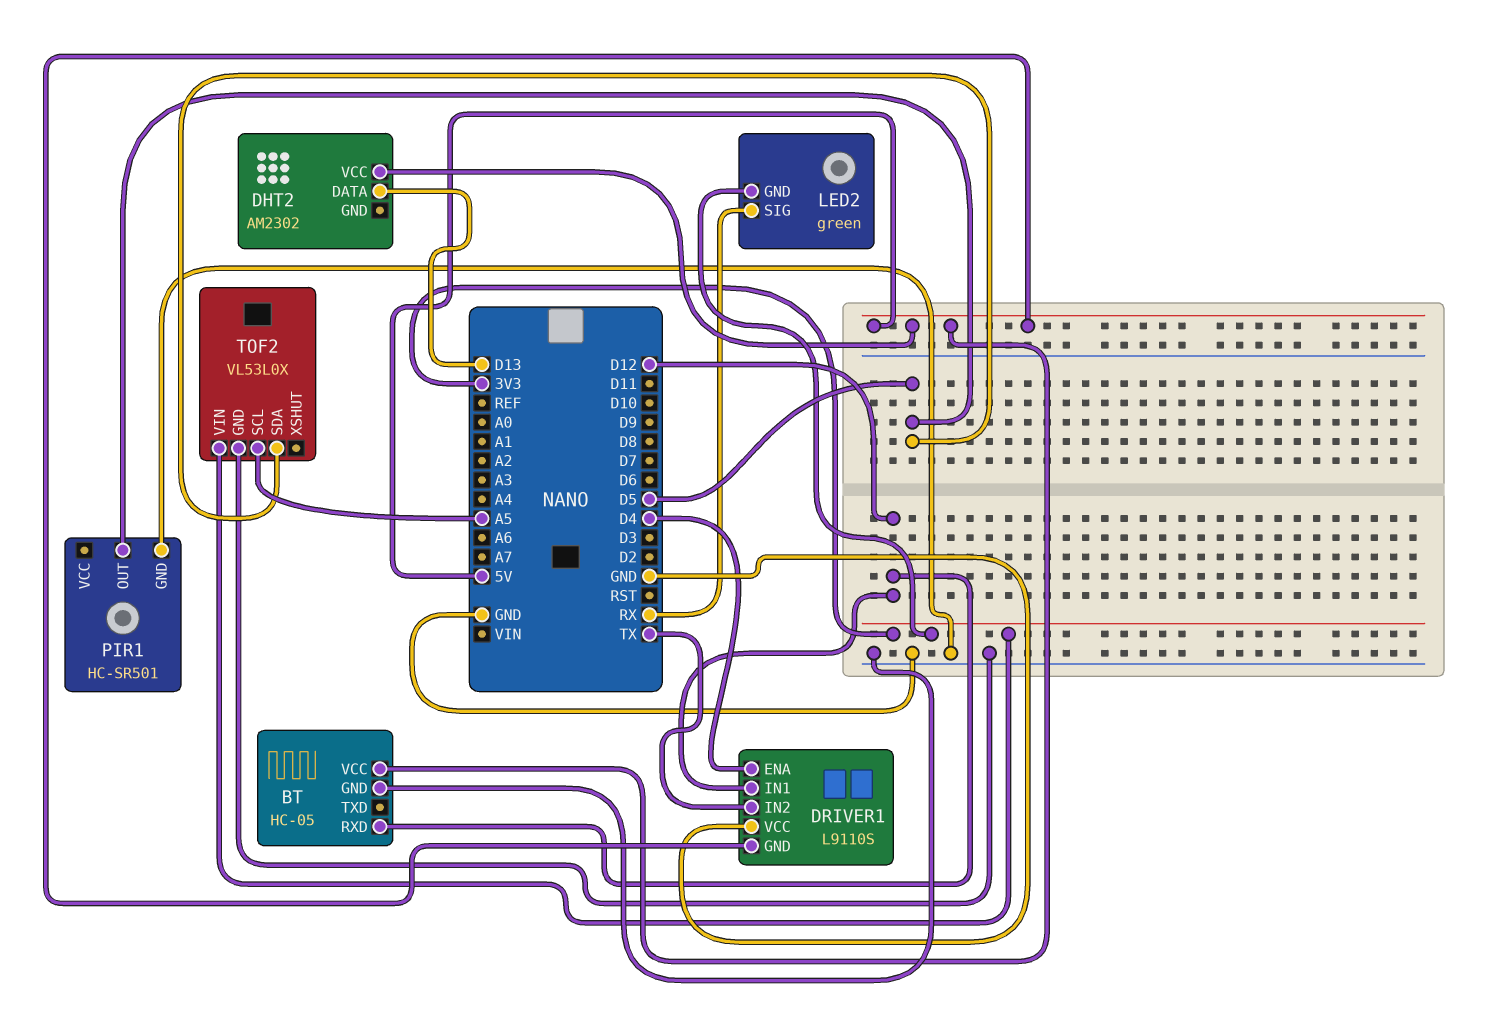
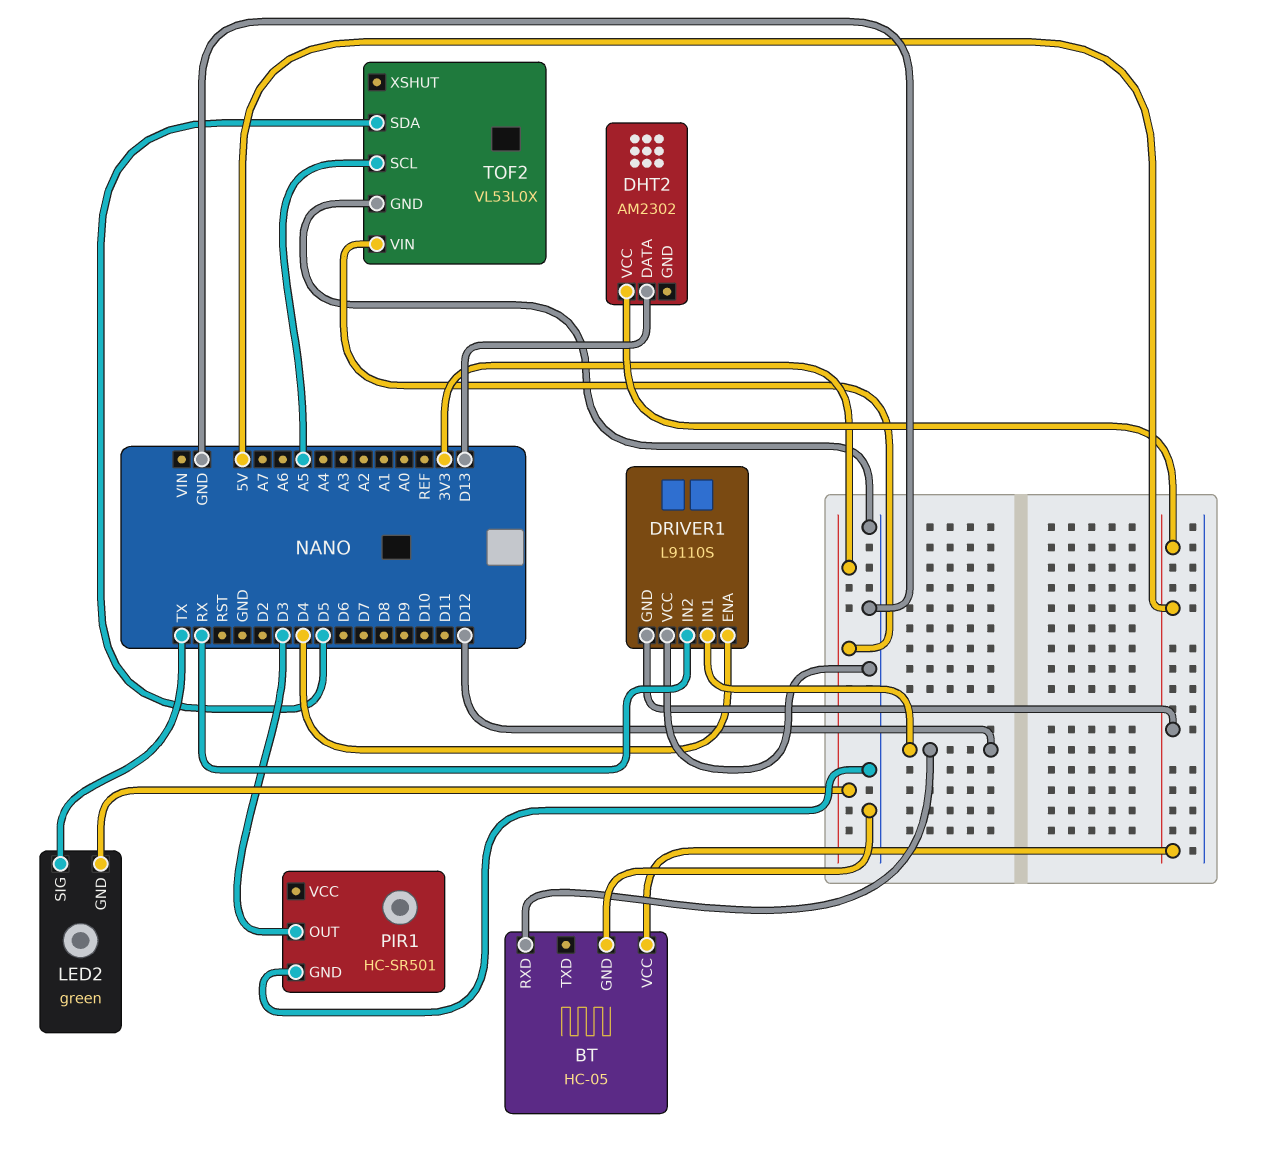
DRIVER1 pin IN2: TX -> RX
LED2 pin SIG: RX -> TX
PIR1 pin OUT: D5 -> D3

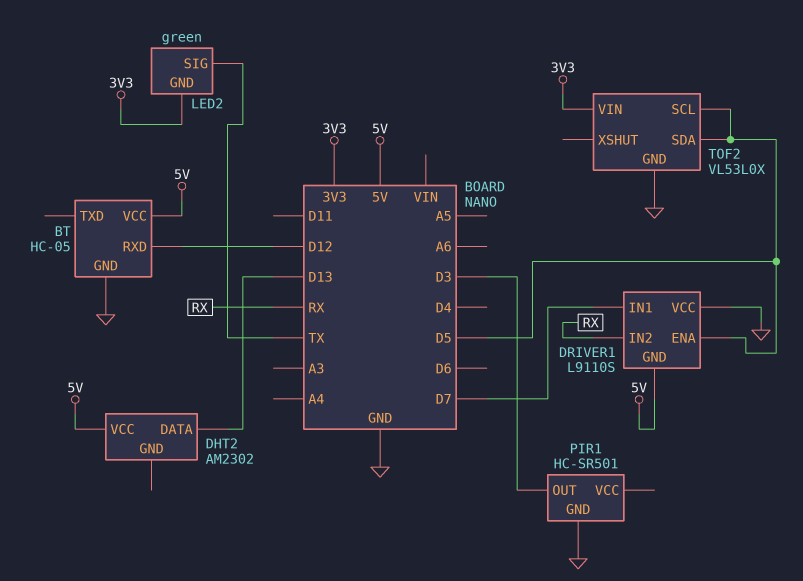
DRIVER1 pin ENA: D4 -> D5
DRIVER1 pin IN1: D12 -> D7
TOF2 pin SCL: A5 -> D5

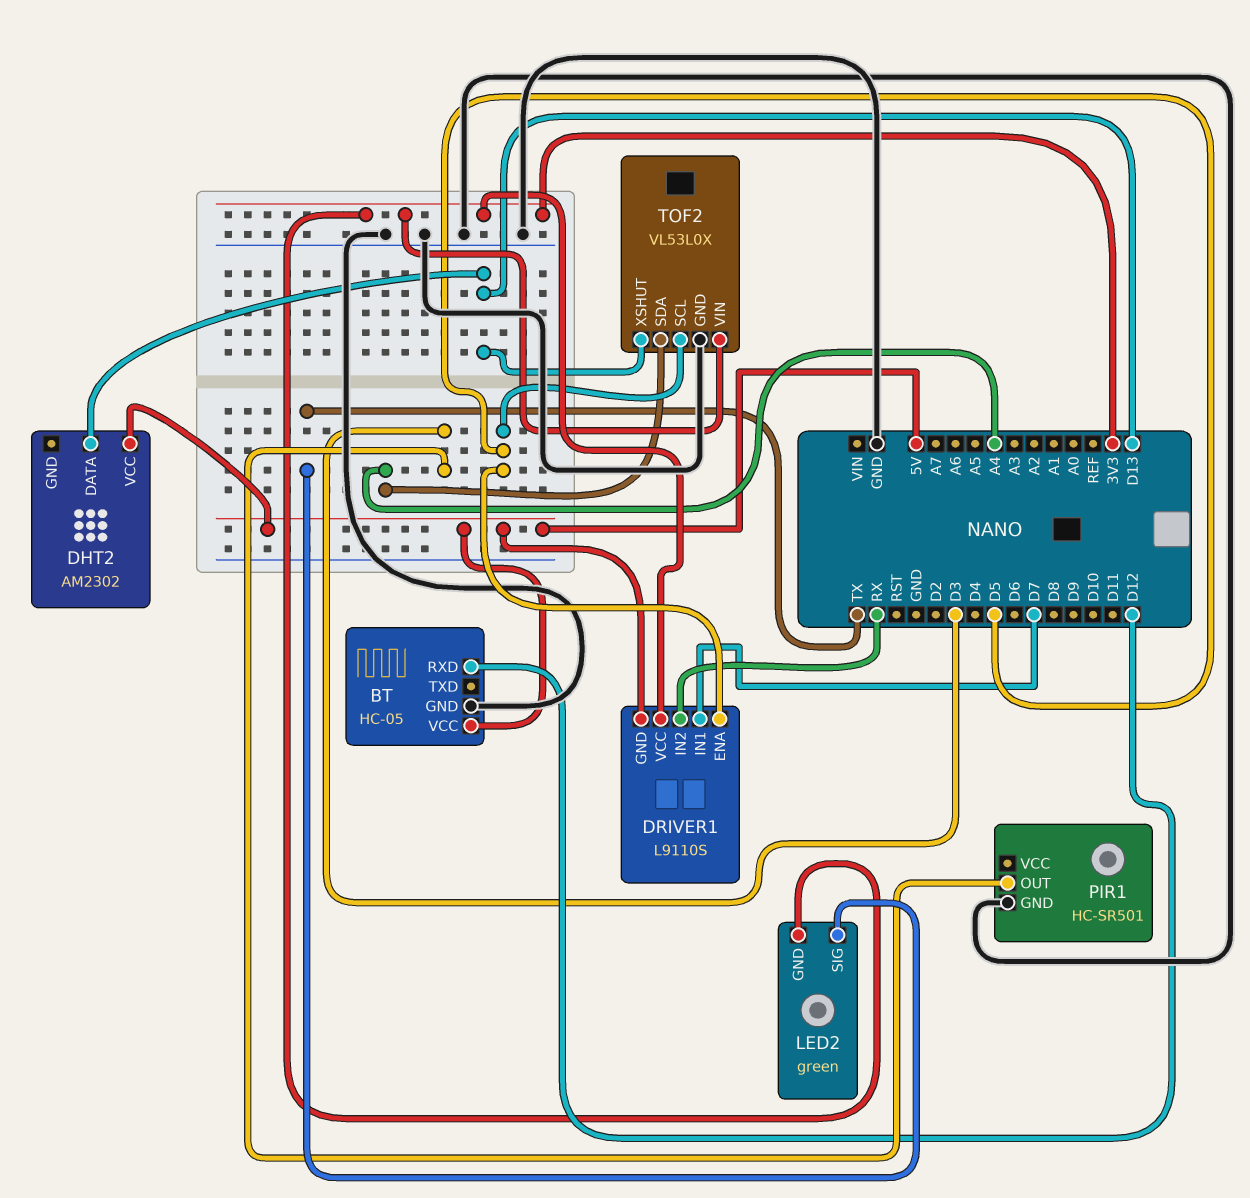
DRIVER1 pin VCC: GND -> 3V3
TOF2 pin SDA: D5 -> A4
TOF2 pin XSHUT: none -> D13

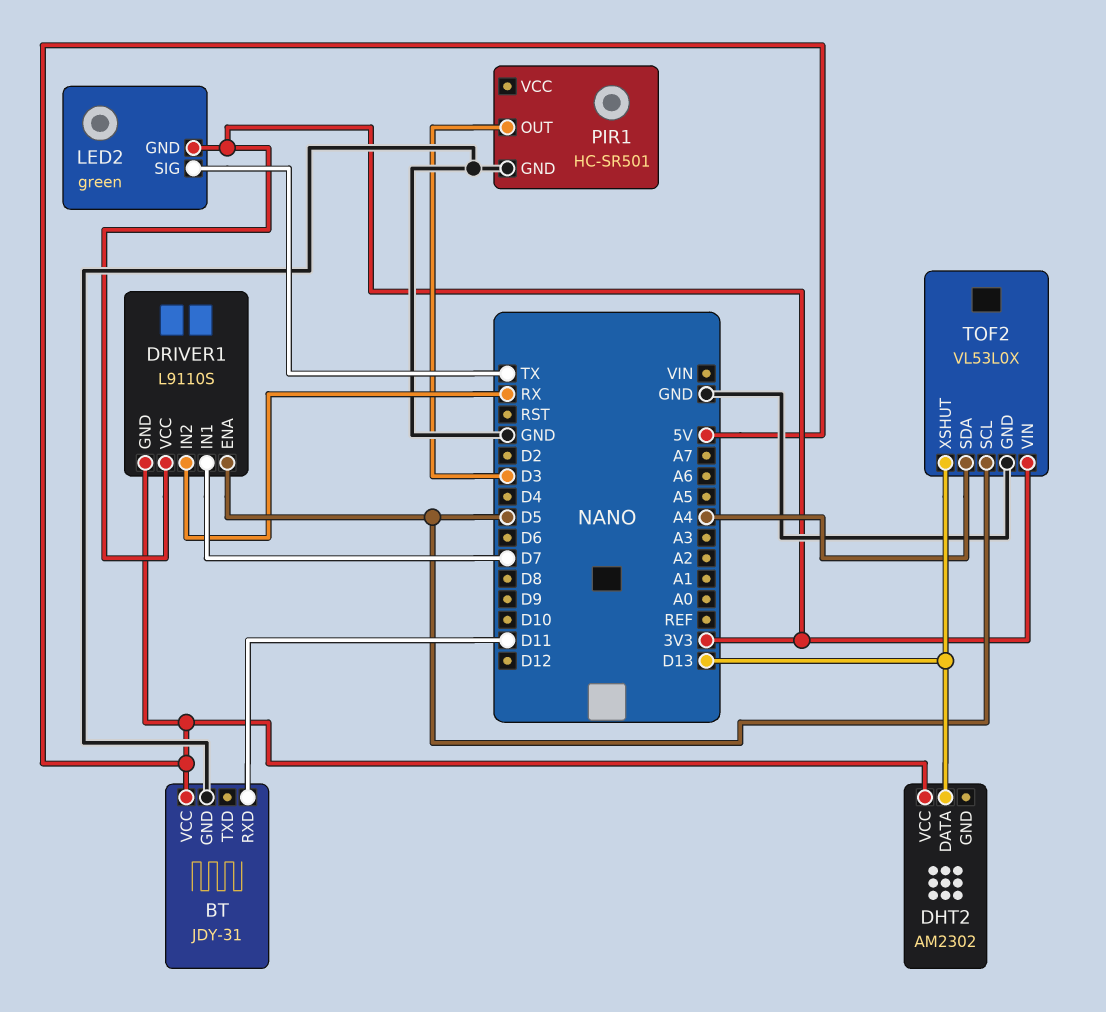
BT: HC-05 -> JDY-31
BT pin RXD: D12 -> D11

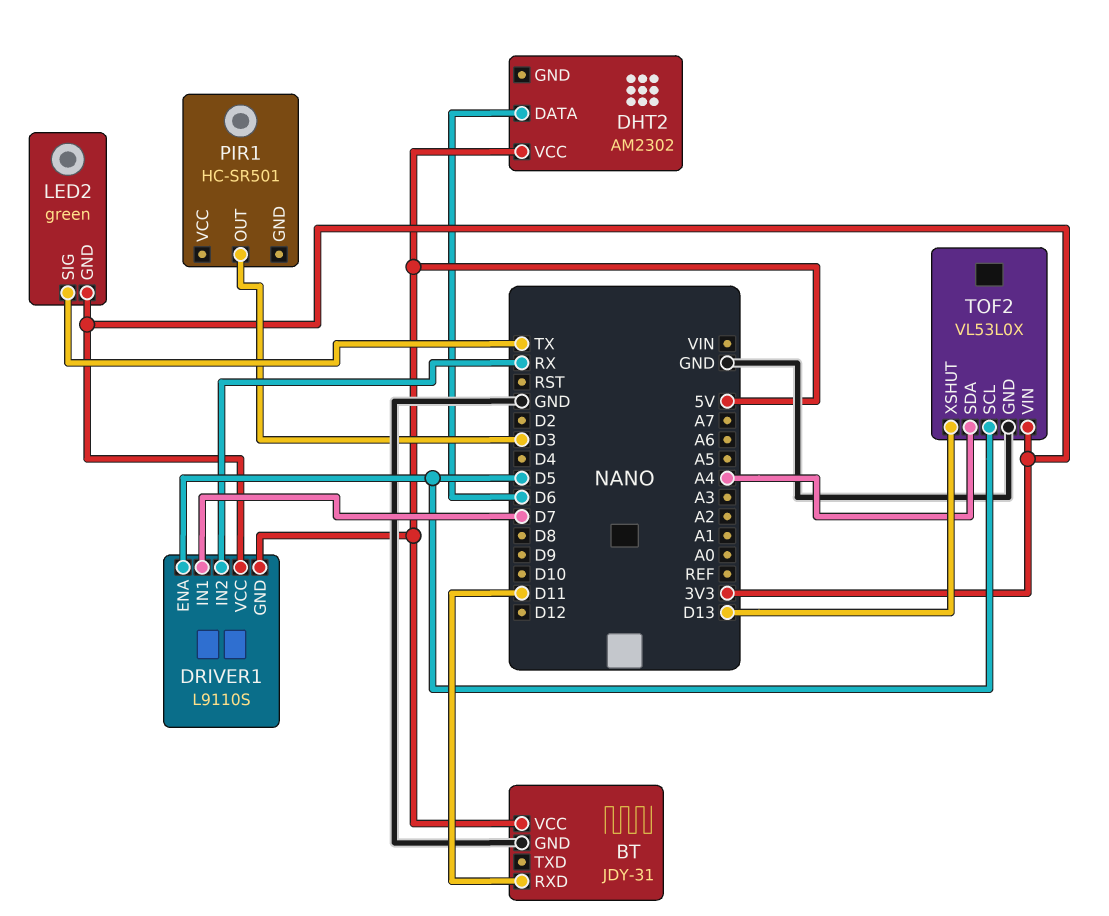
DHT2 pin DATA: D13 -> D6
PIR1 pin GND: GND -> none

